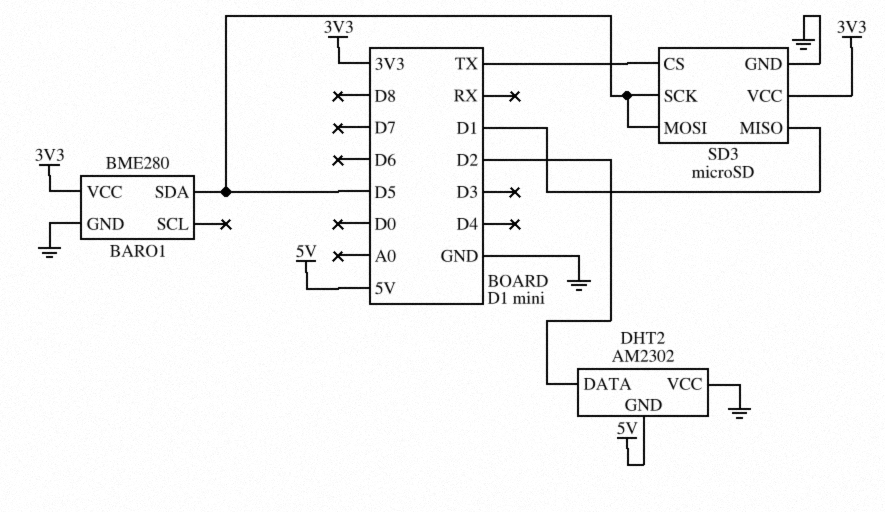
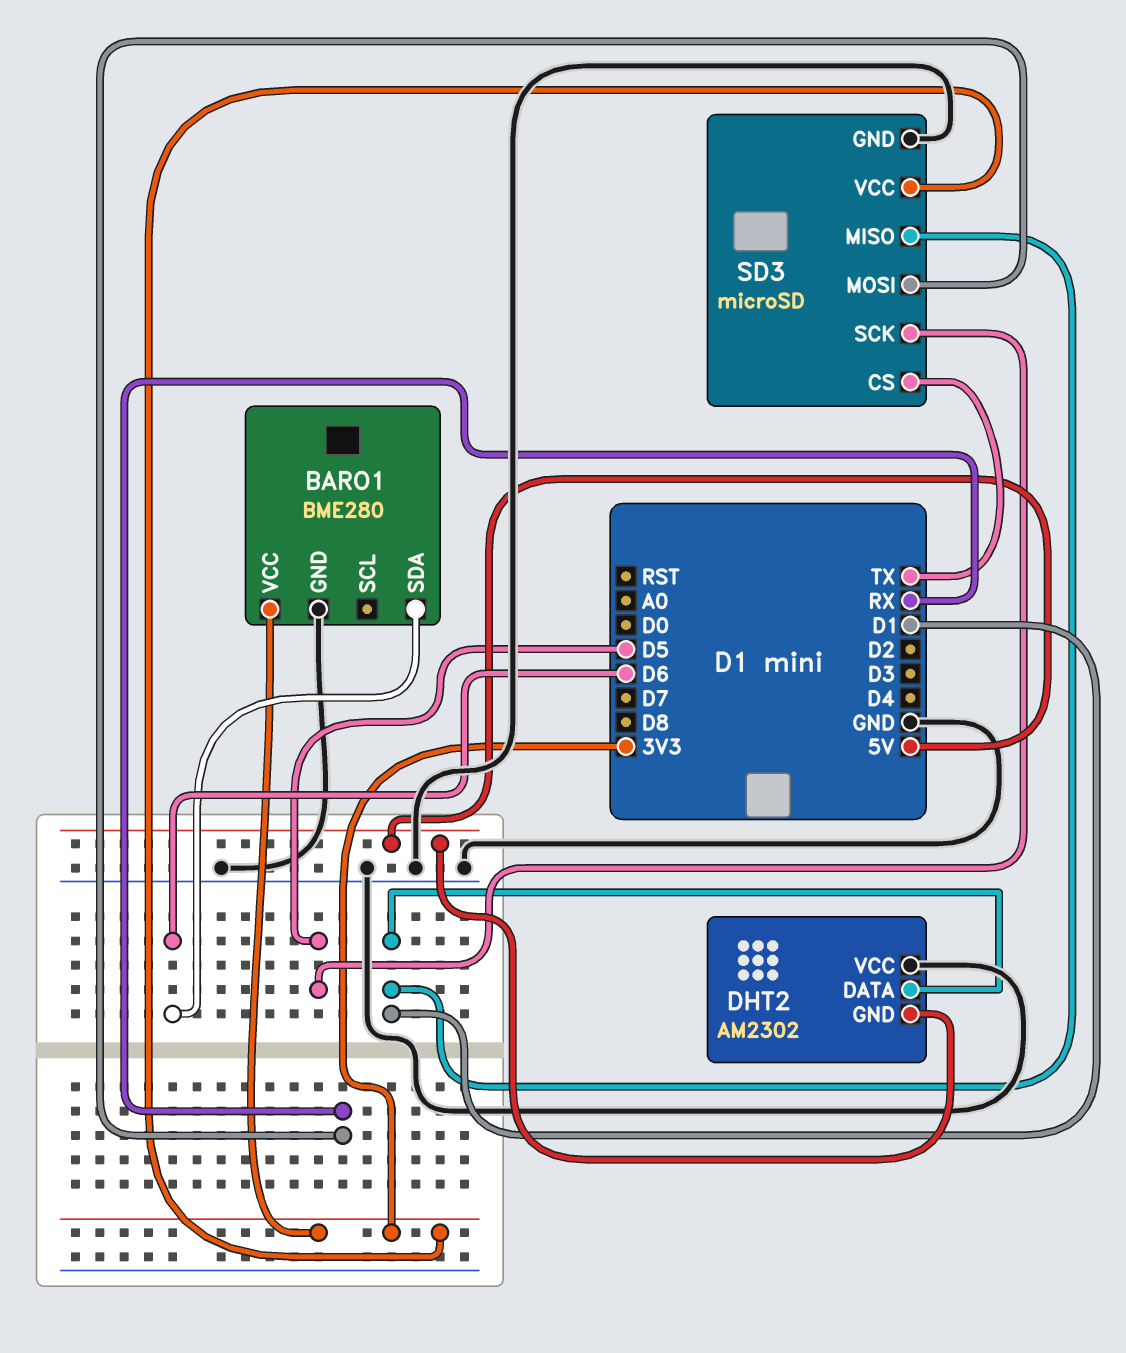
BARO1 pin SDA: D5 -> D6
DHT2 pin DATA: D2 -> D1
SD3 pin MOSI: D5 -> RX

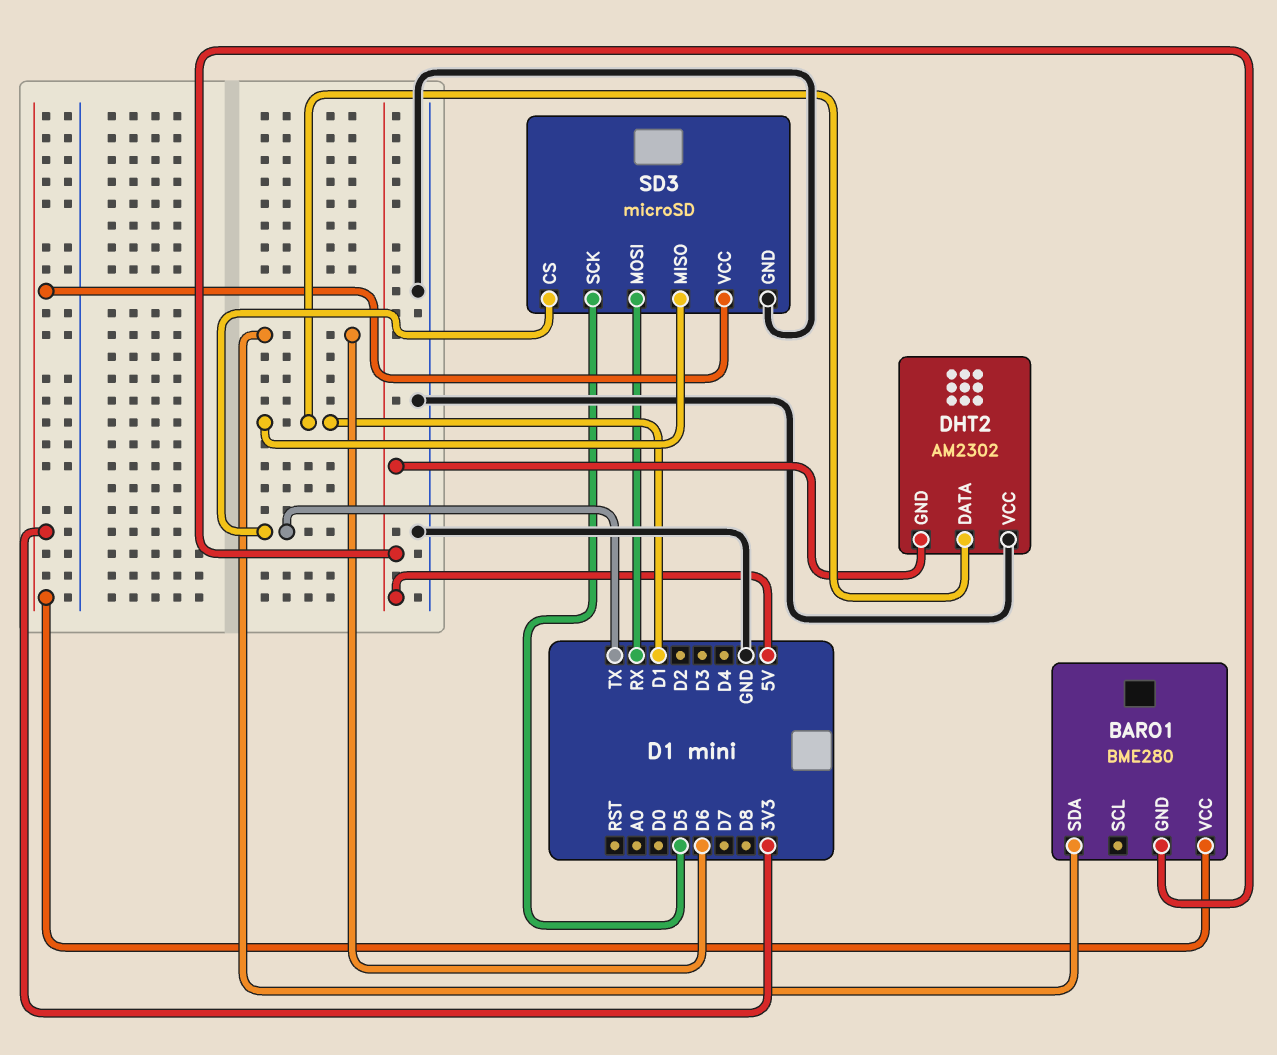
BARO1 pin GND: GND -> 5V

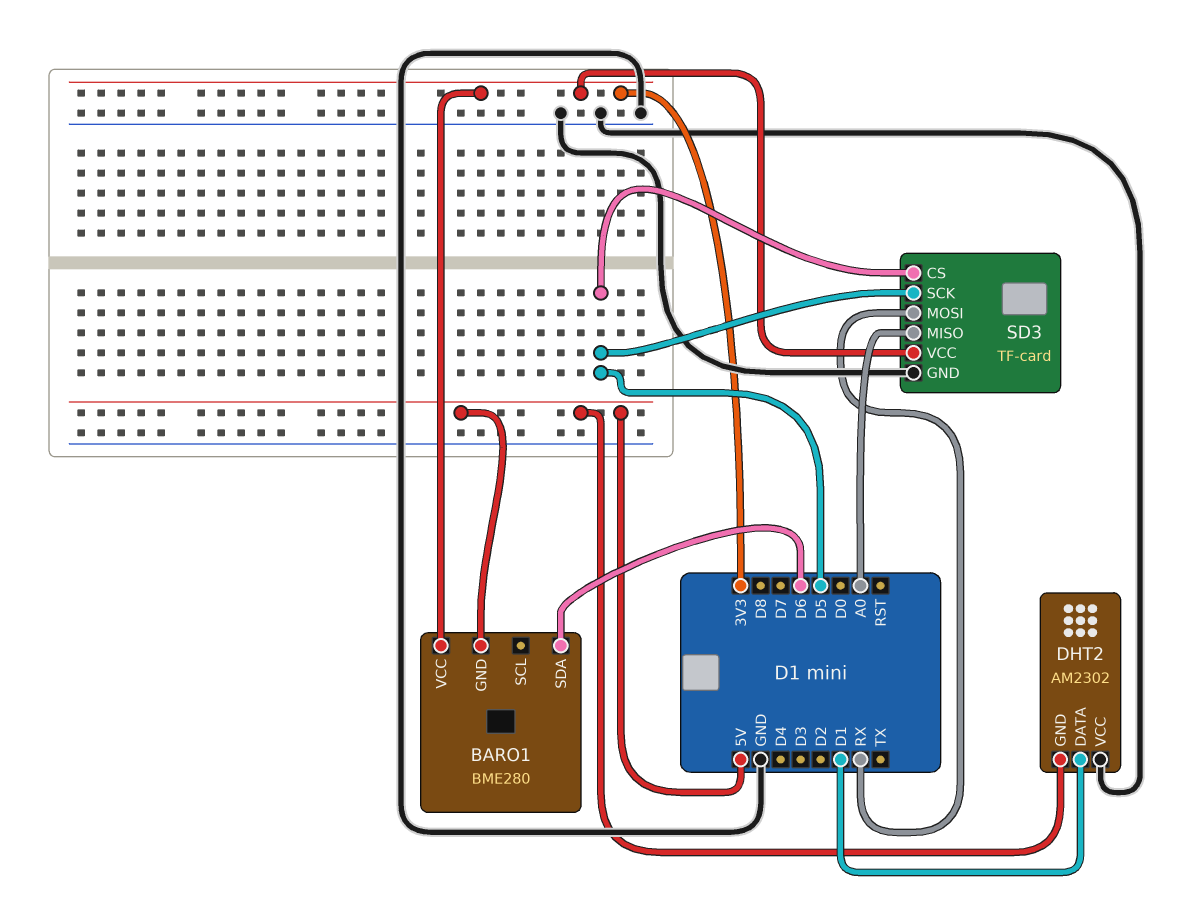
SD3: microSD -> TF-card
SD3 pin CS: TX -> D5
SD3 pin MISO: D1 -> A0

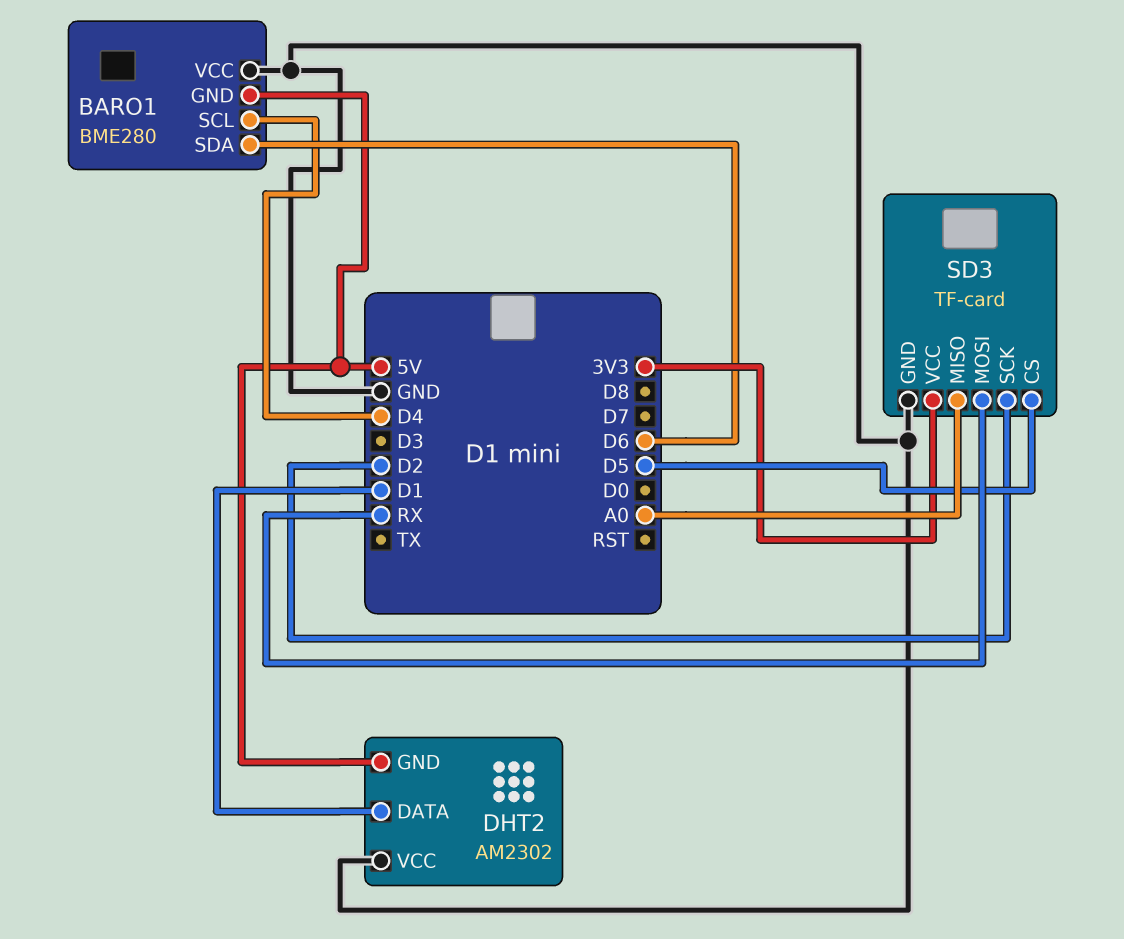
BARO1 pin SCL: none -> D4
BARO1 pin VCC: 3V3 -> GND
SD3 pin SCK: D5 -> D2

